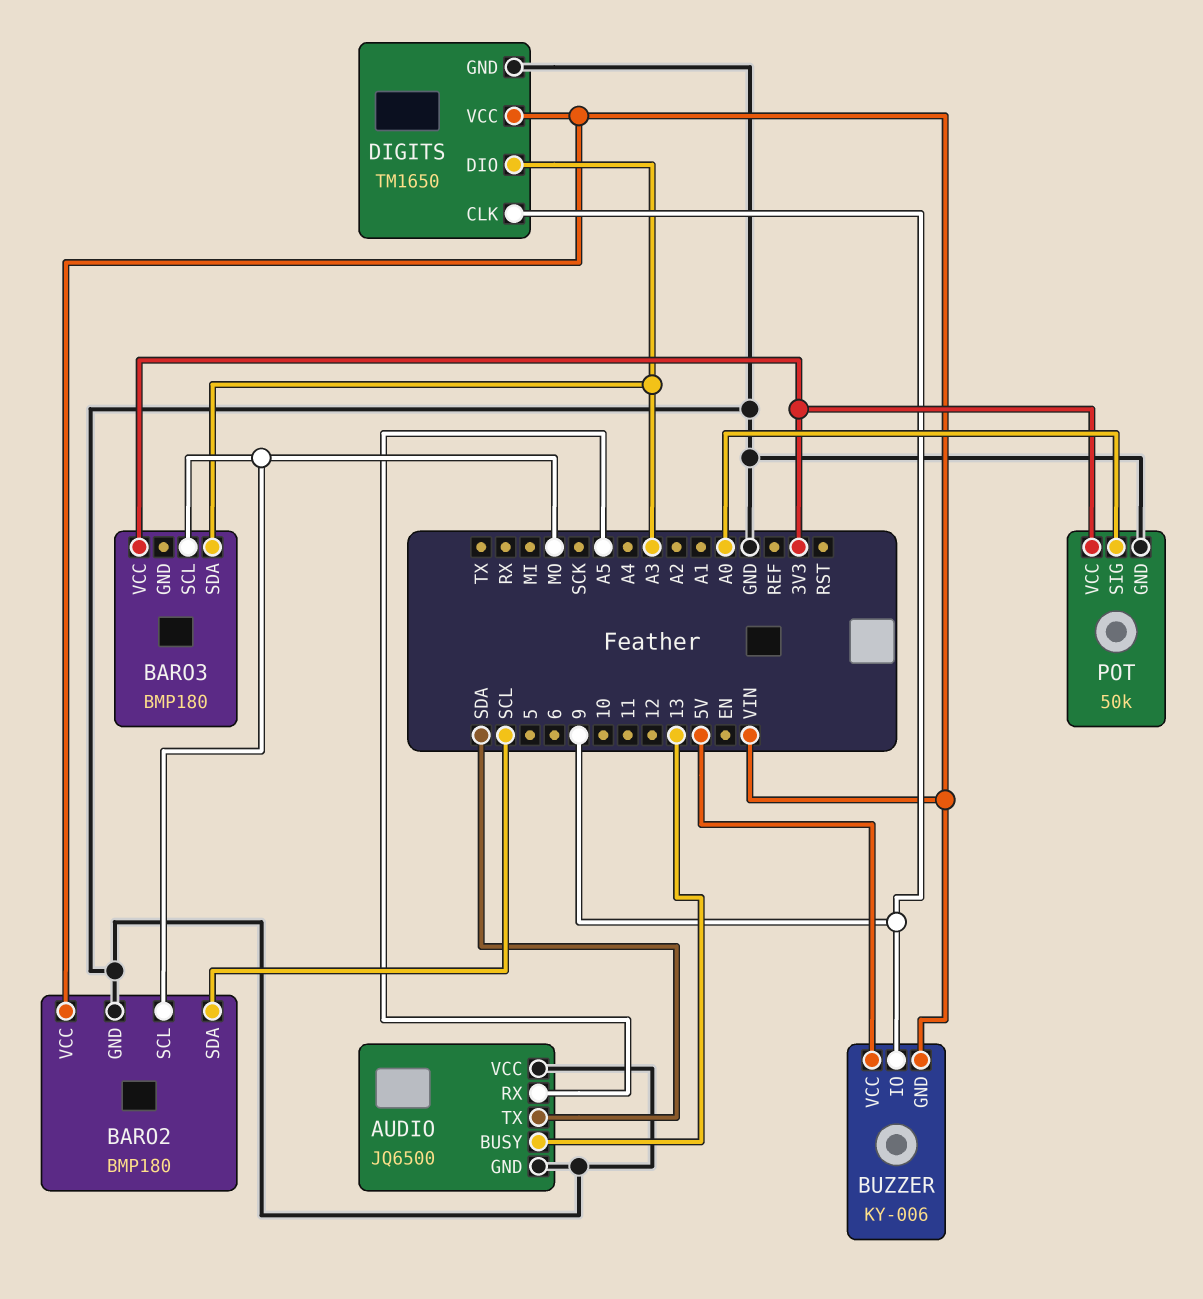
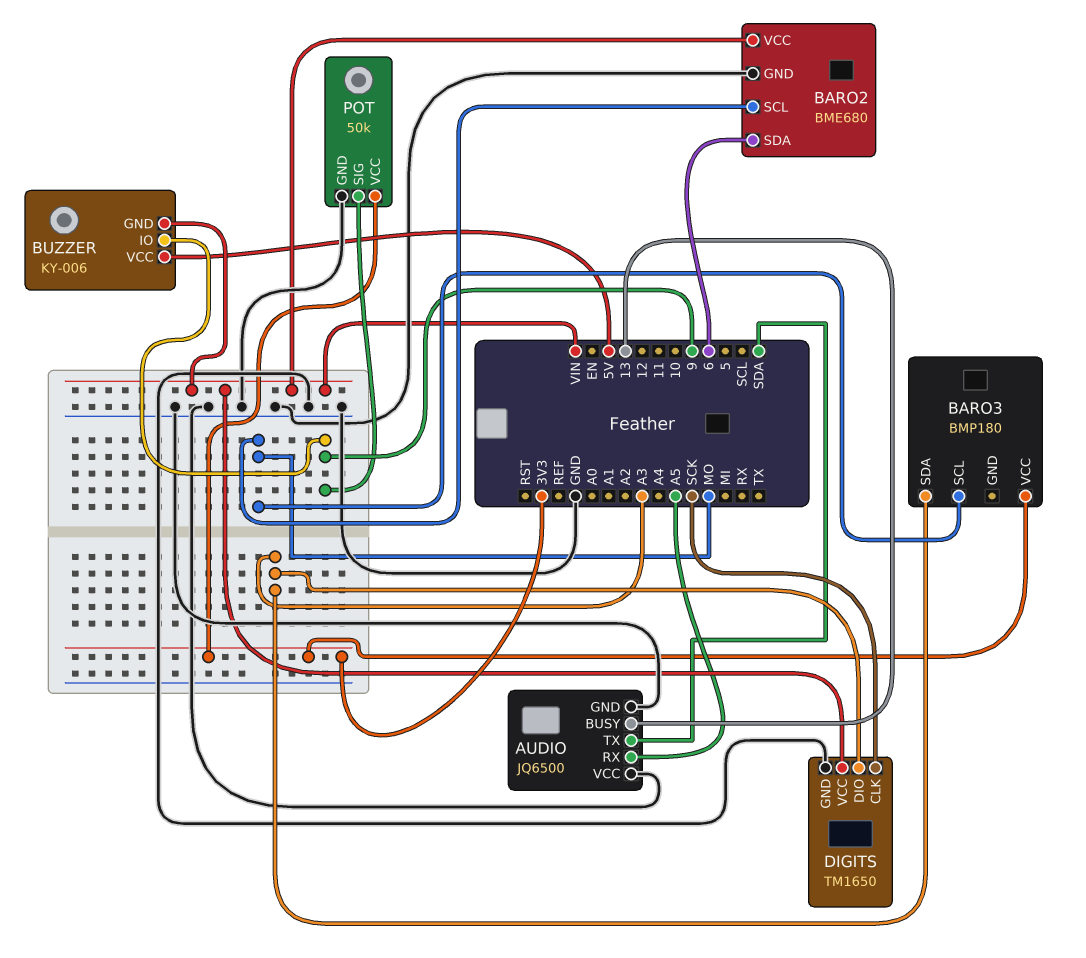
BARO2: BMP180 -> BME680
BARO2 pin SDA: SCL -> 6
DIGITS pin CLK: 9 -> SCK
POT pin SIG: A0 -> 9

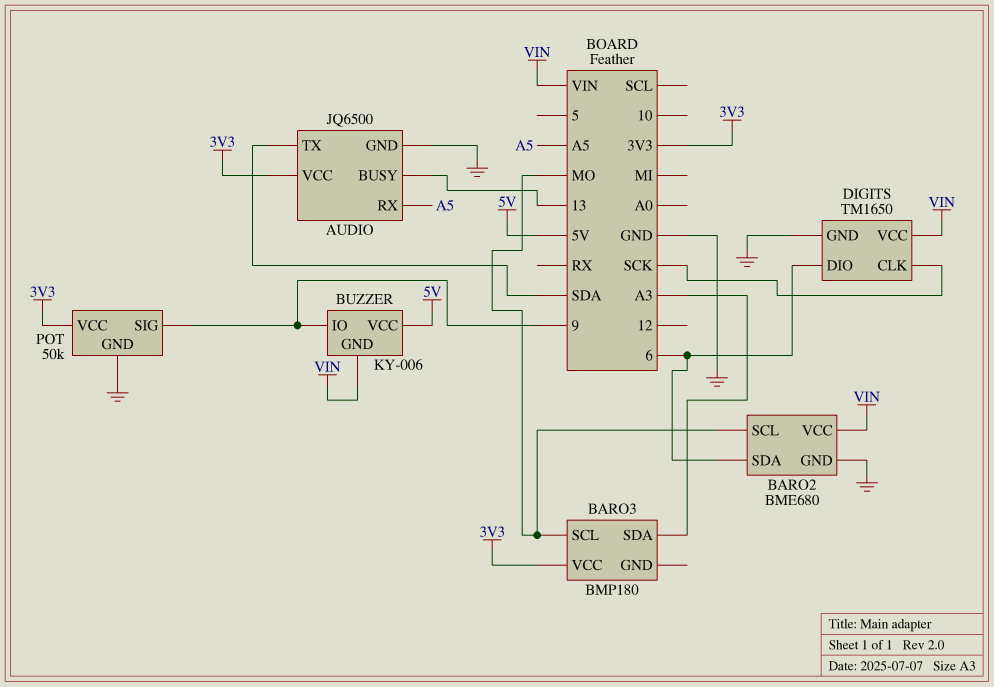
AUDIO pin VCC: GND -> 3V3
DIGITS pin DIO: A3 -> 6

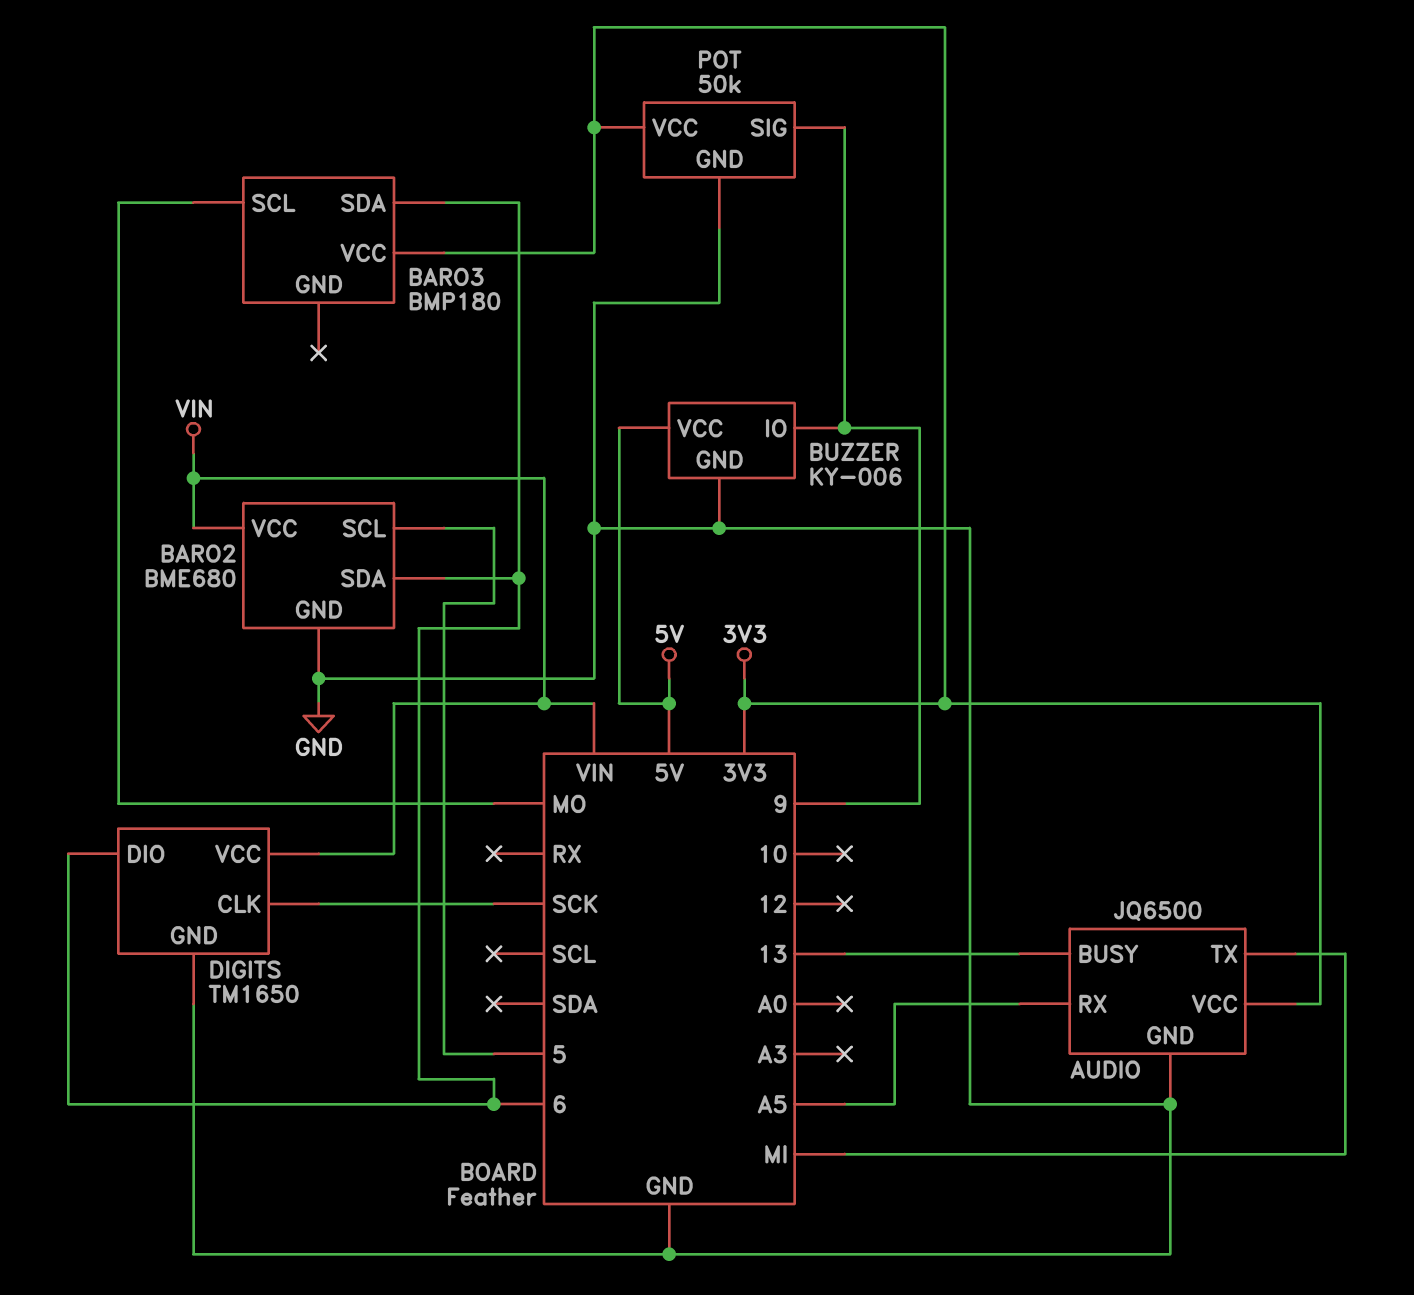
AUDIO pin TX: SDA -> MI
BARO2 pin SCL: MO -> 5
BARO3 pin SDA: A3 -> 6
BUZZER pin GND: VIN -> GND

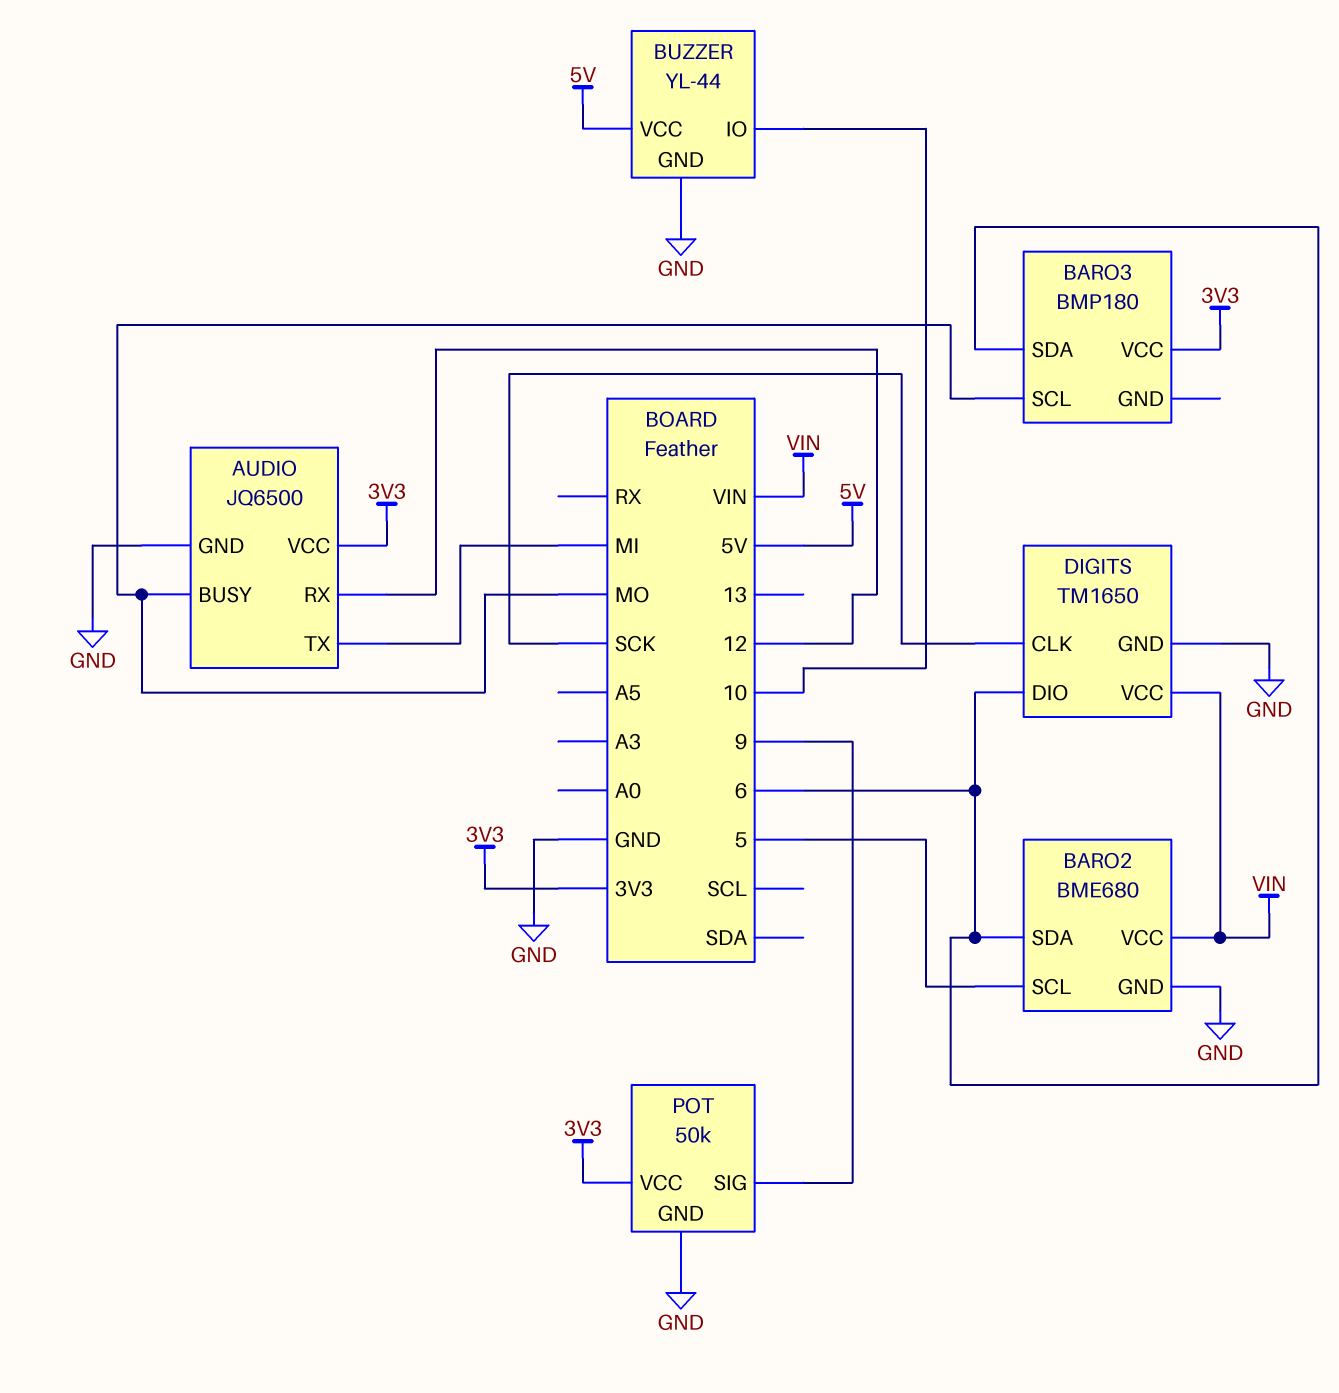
AUDIO pin BUSY: 13 -> MO
AUDIO pin RX: A5 -> 12
BUZZER: KY-006 -> YL-44
BUZZER pin IO: 9 -> 10

